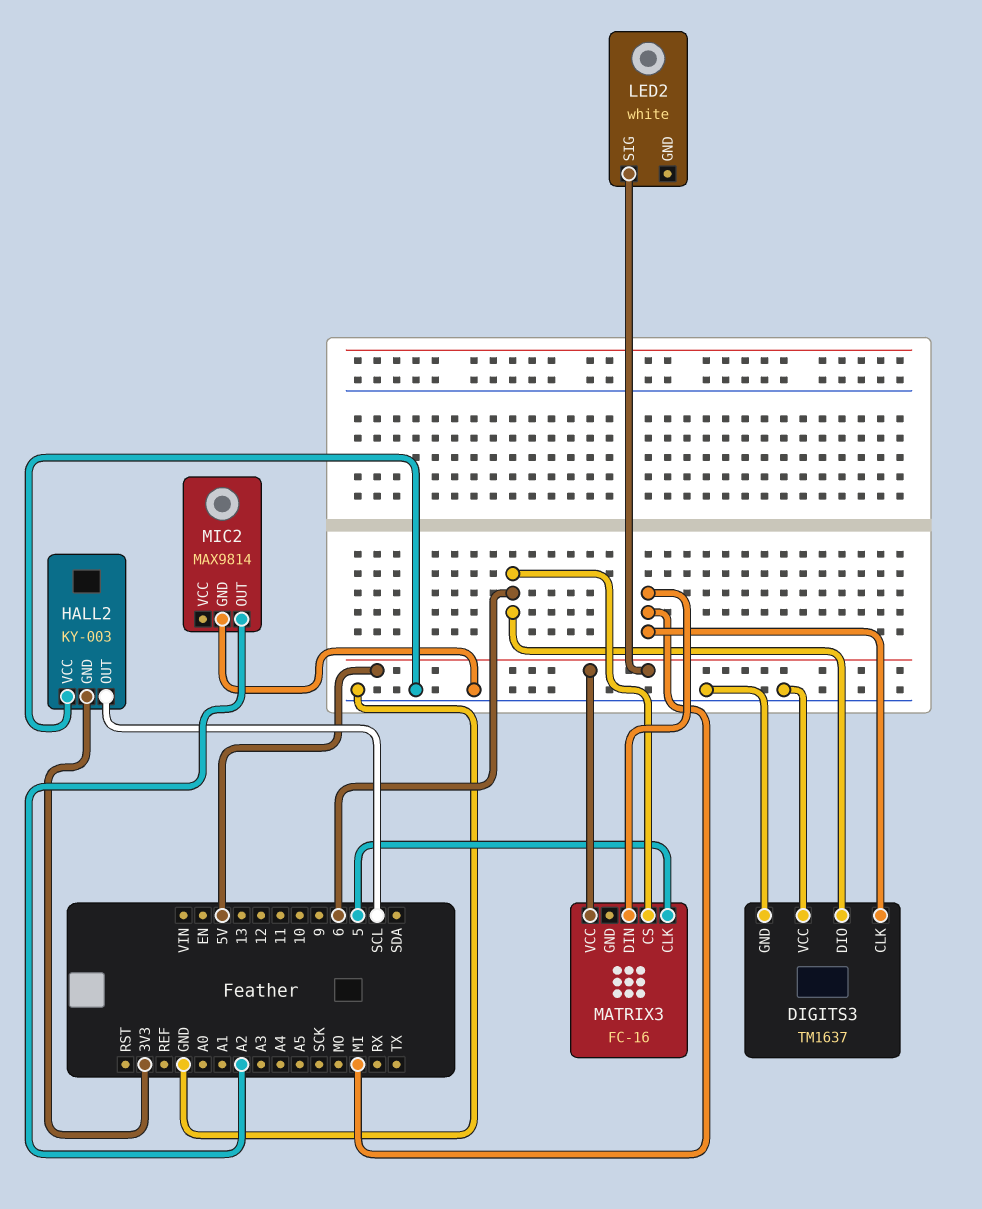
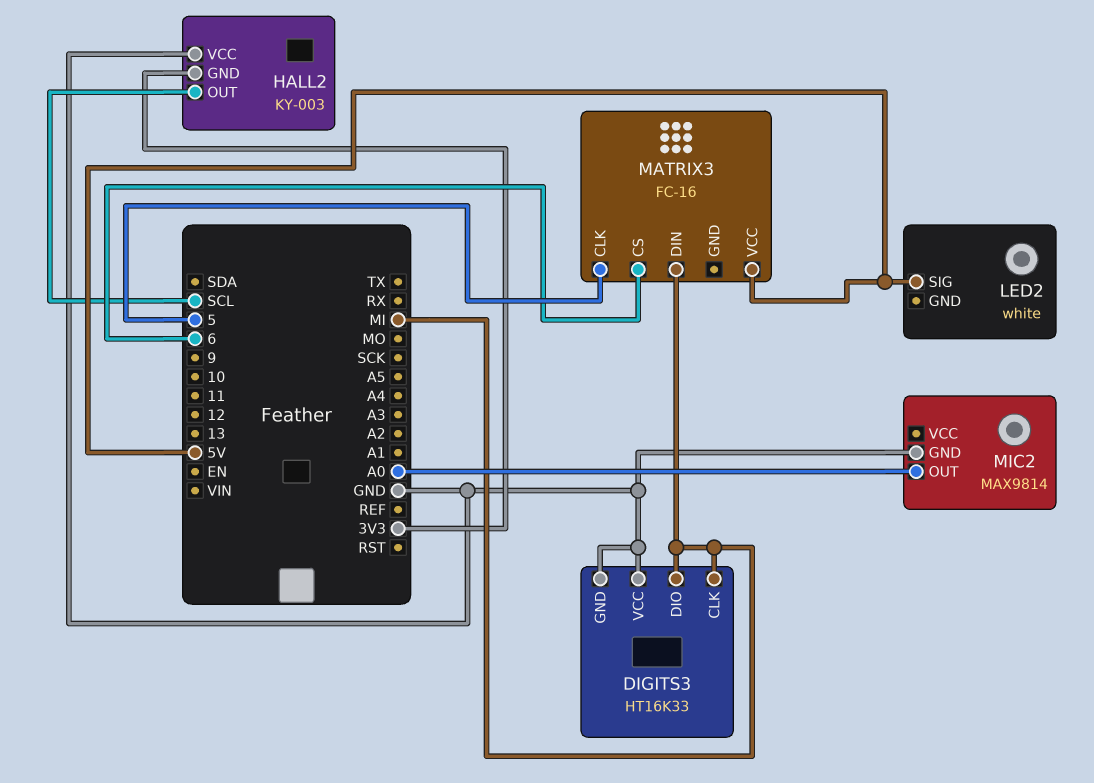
DIGITS3: TM1637 -> HT16K33
DIGITS3 pin DIO: 6 -> MI
MIC2 pin OUT: A2 -> A0

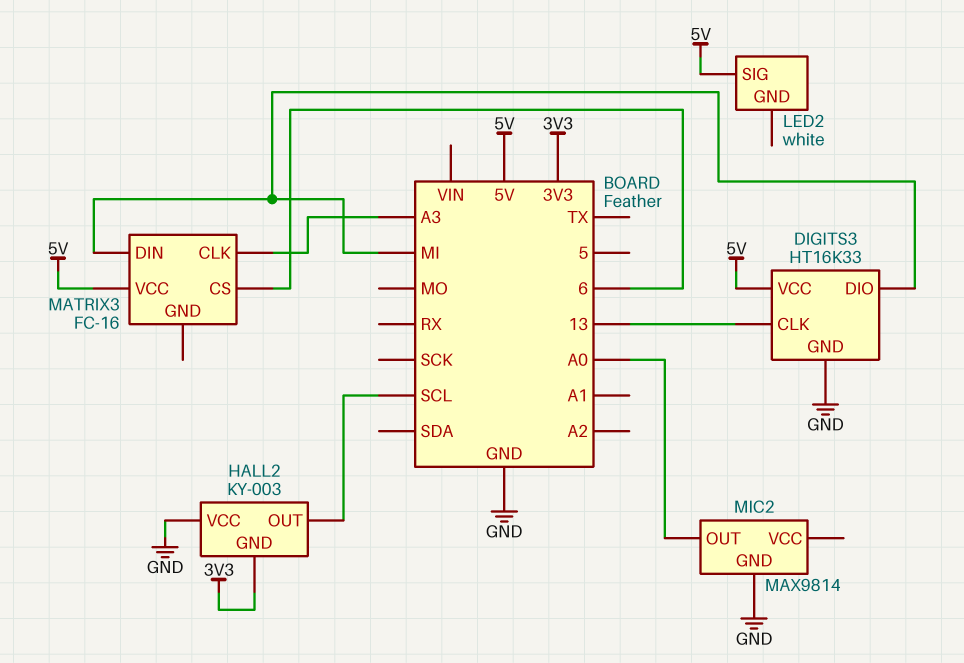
DIGITS3 pin CLK: MI -> 13
DIGITS3 pin VCC: GND -> 5V
MATRIX3 pin CLK: 5 -> A3

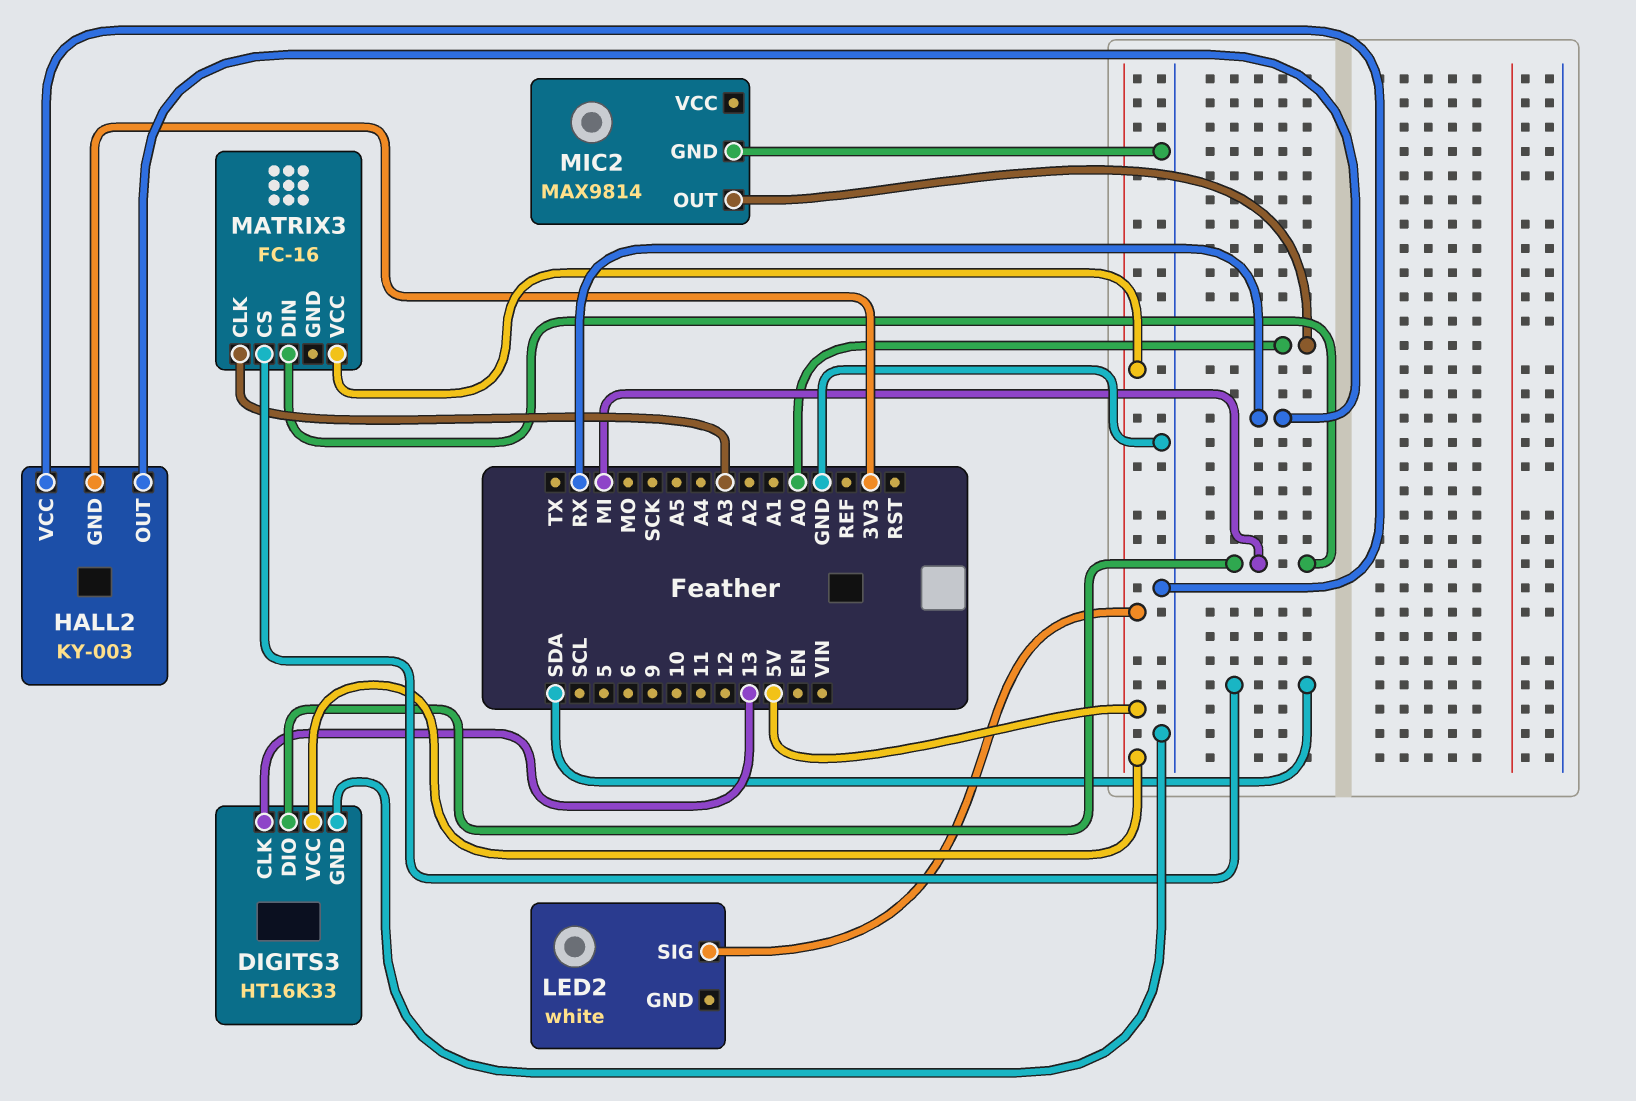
HALL2 pin OUT: SCL -> RX
MATRIX3 pin CS: 6 -> SDA

